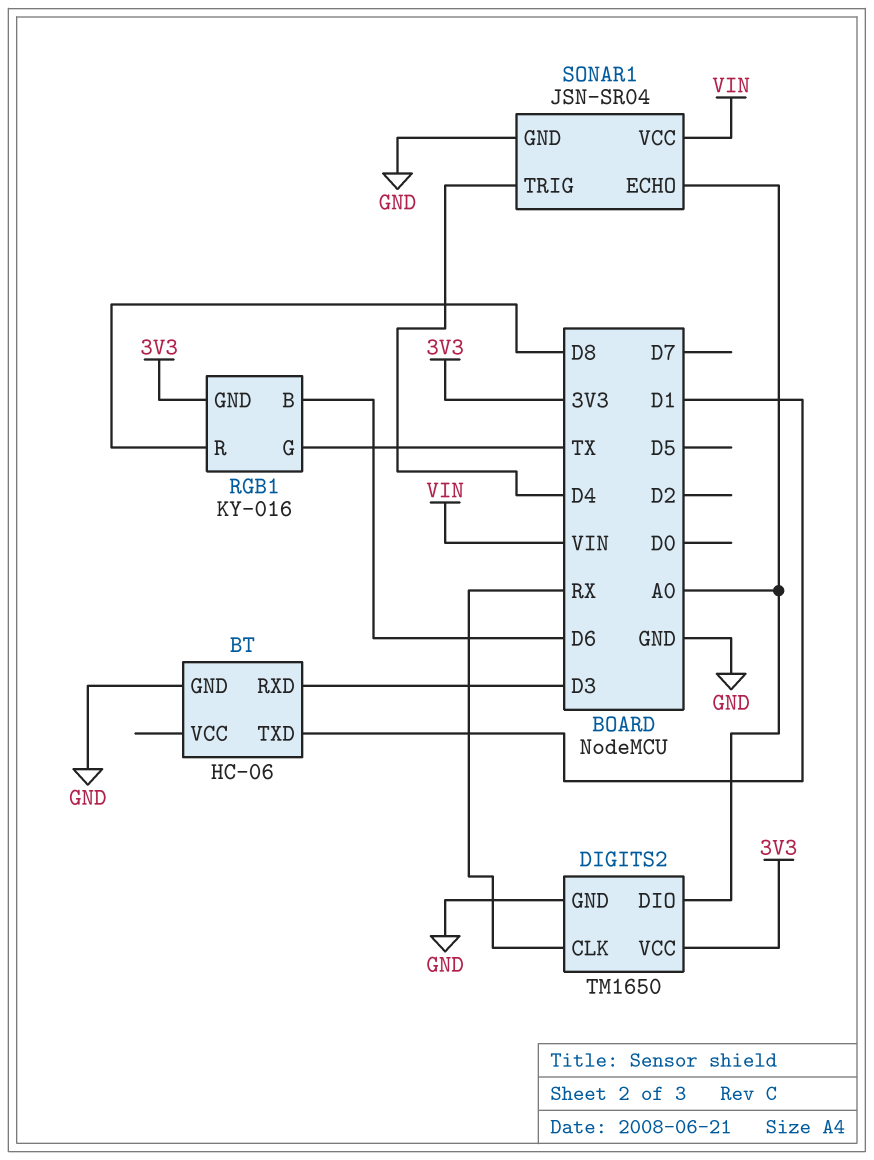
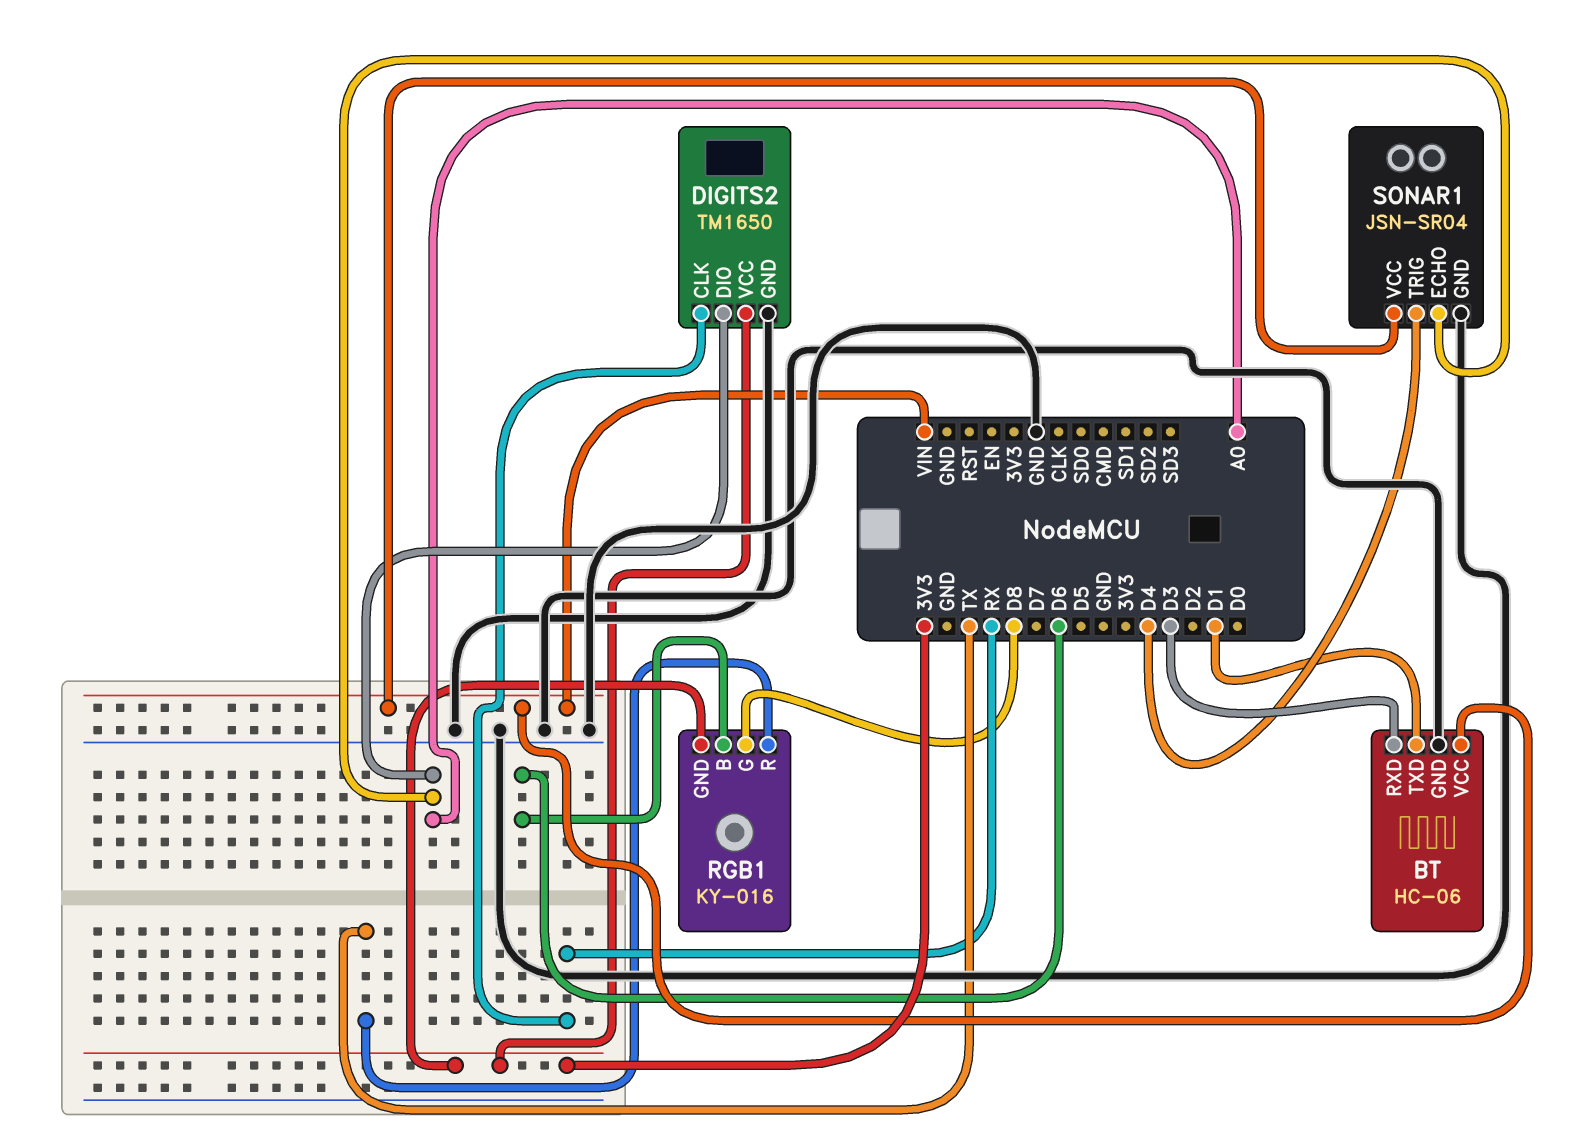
BT pin VCC: none -> VIN
RGB1 pin G: TX -> D8
RGB1 pin R: D8 -> TX

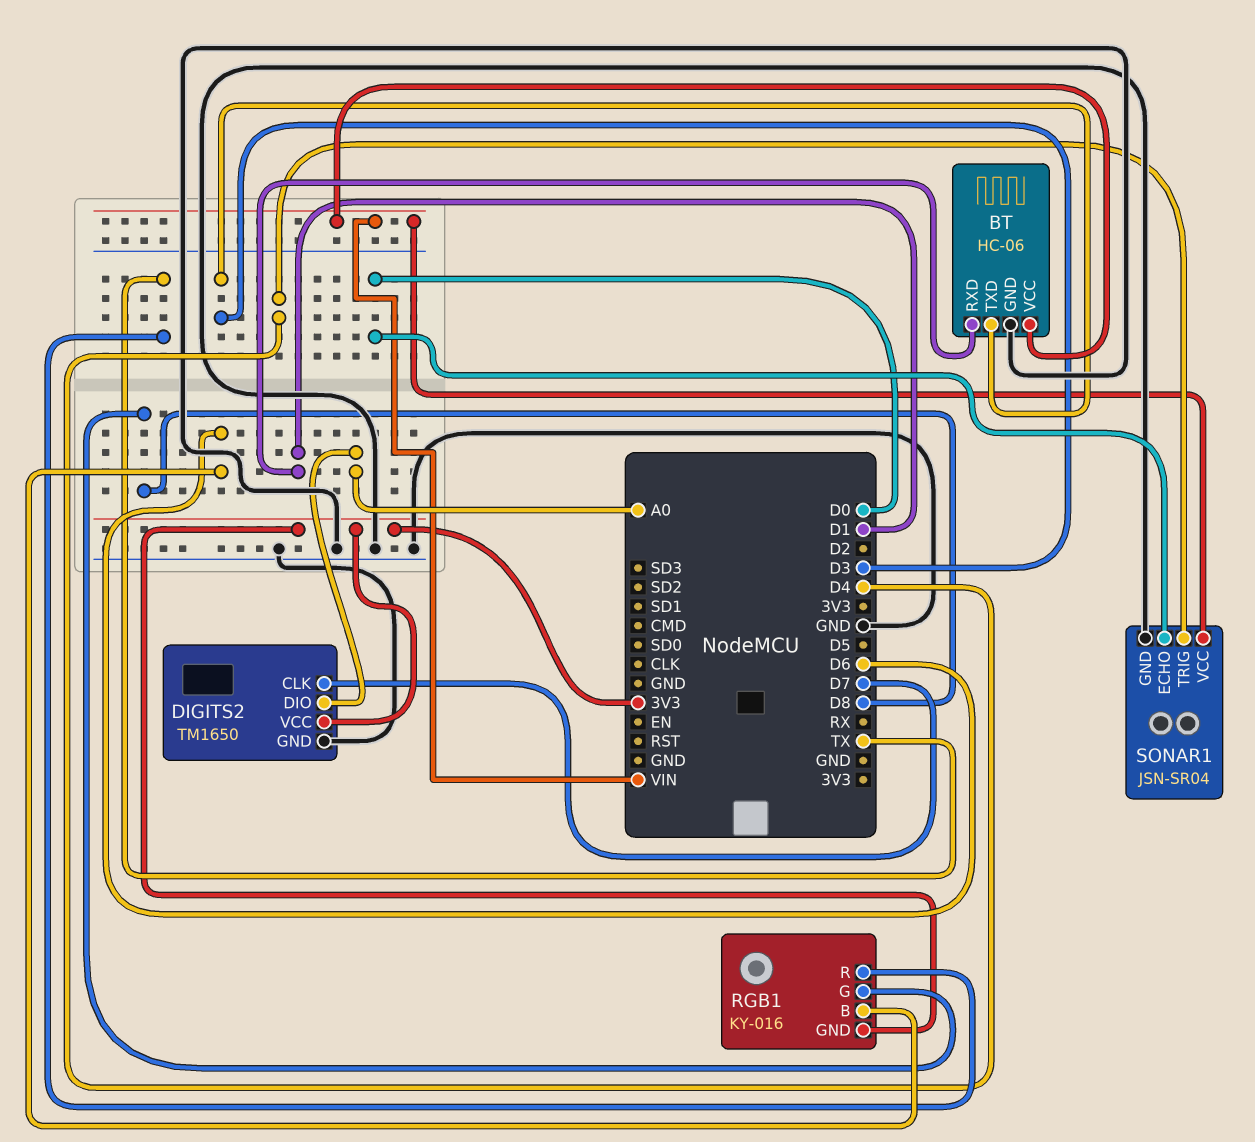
BT pin RXD: D3 -> D1
BT pin TXD: D1 -> D3
DIGITS2 pin CLK: RX -> D7
SONAR1 pin ECHO: A0 -> D0

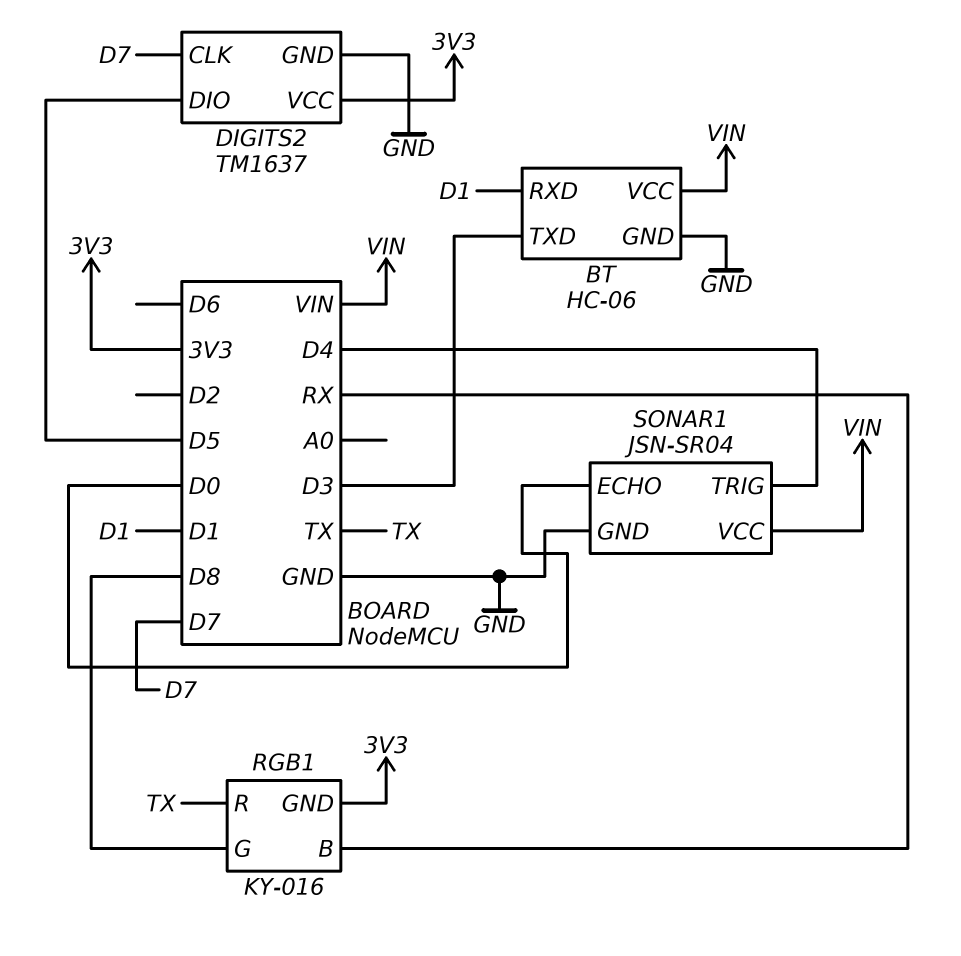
DIGITS2: TM1650 -> TM1637
DIGITS2 pin DIO: A0 -> D5
RGB1 pin B: D6 -> RX

